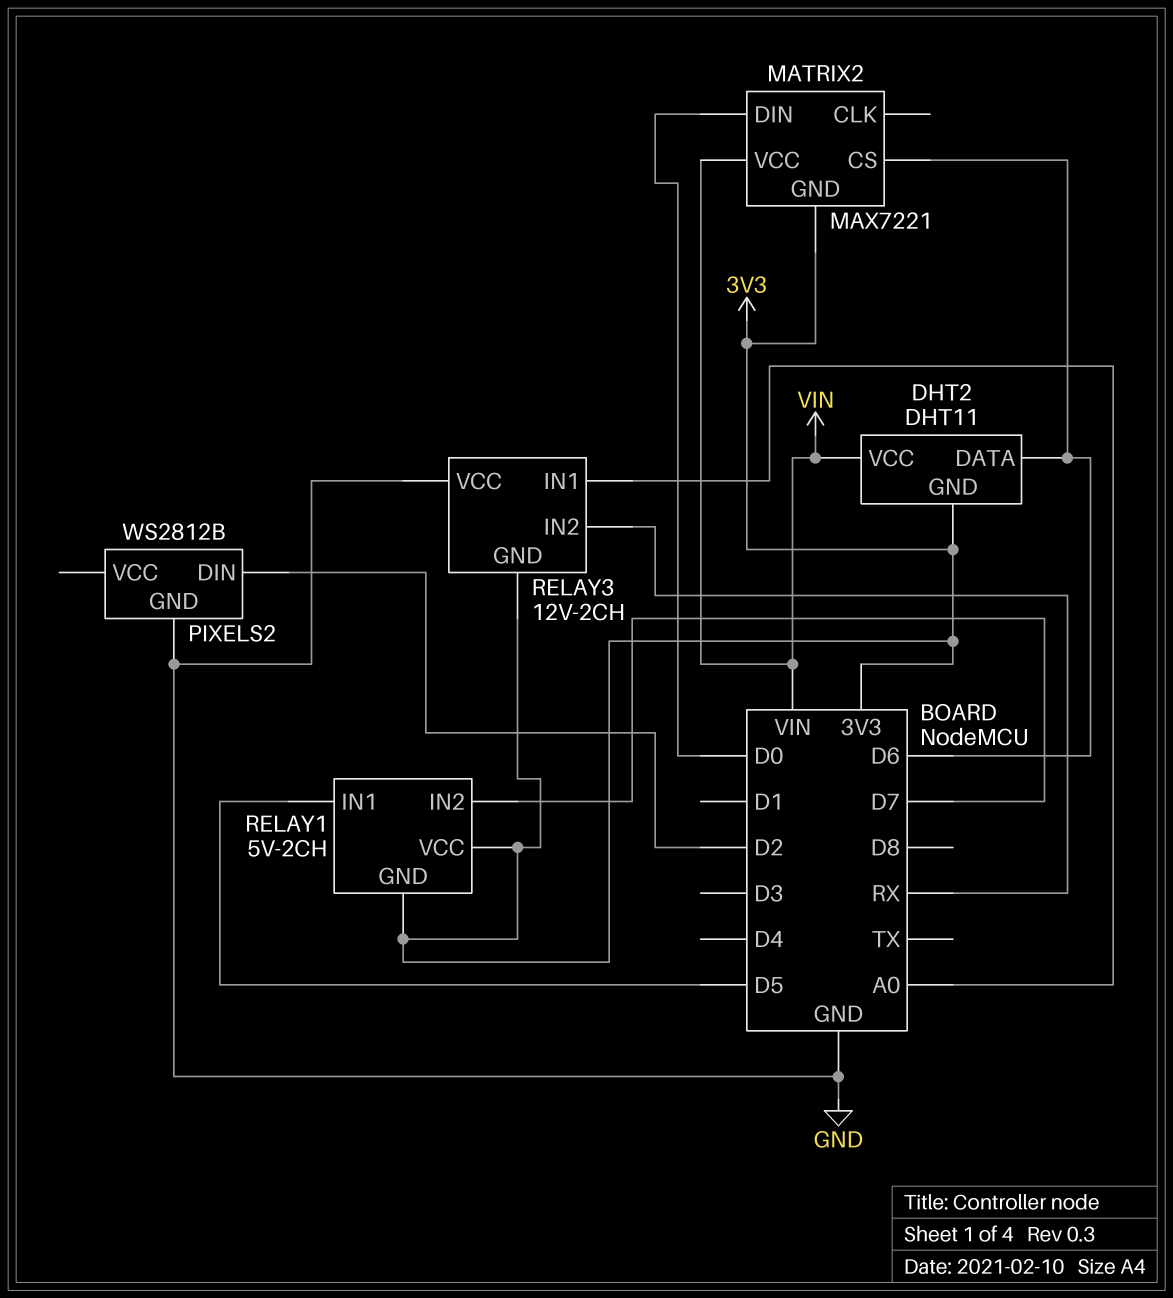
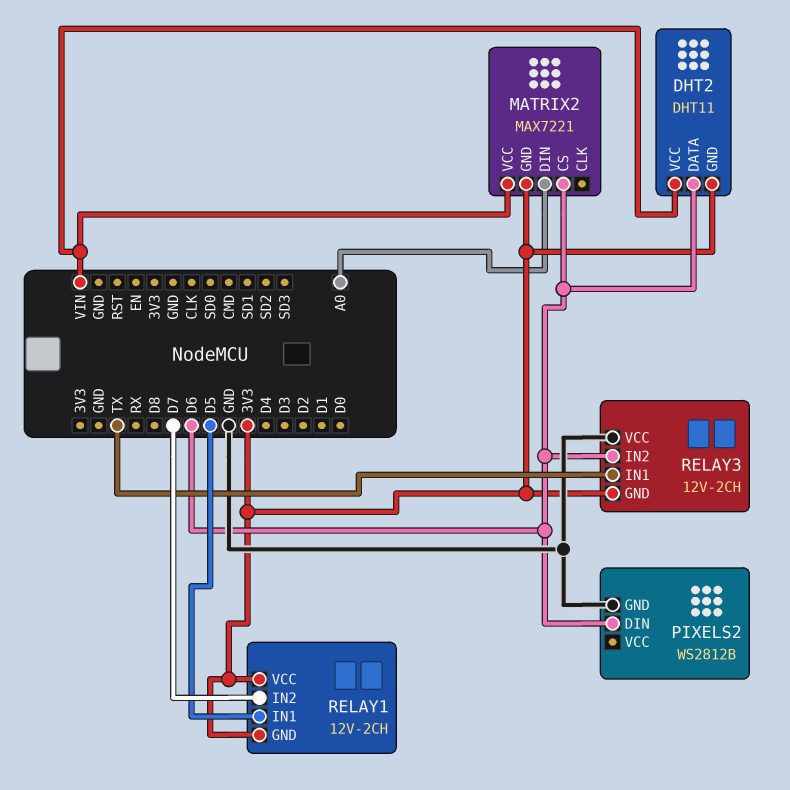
MATRIX2 pin DIN: D0 -> A0
PIXELS2 pin DIN: D2 -> D6
RELAY1: 5V-2CH -> 12V-2CH
RELAY3 pin IN1: A0 -> TX
RELAY3 pin IN2: RX -> D6

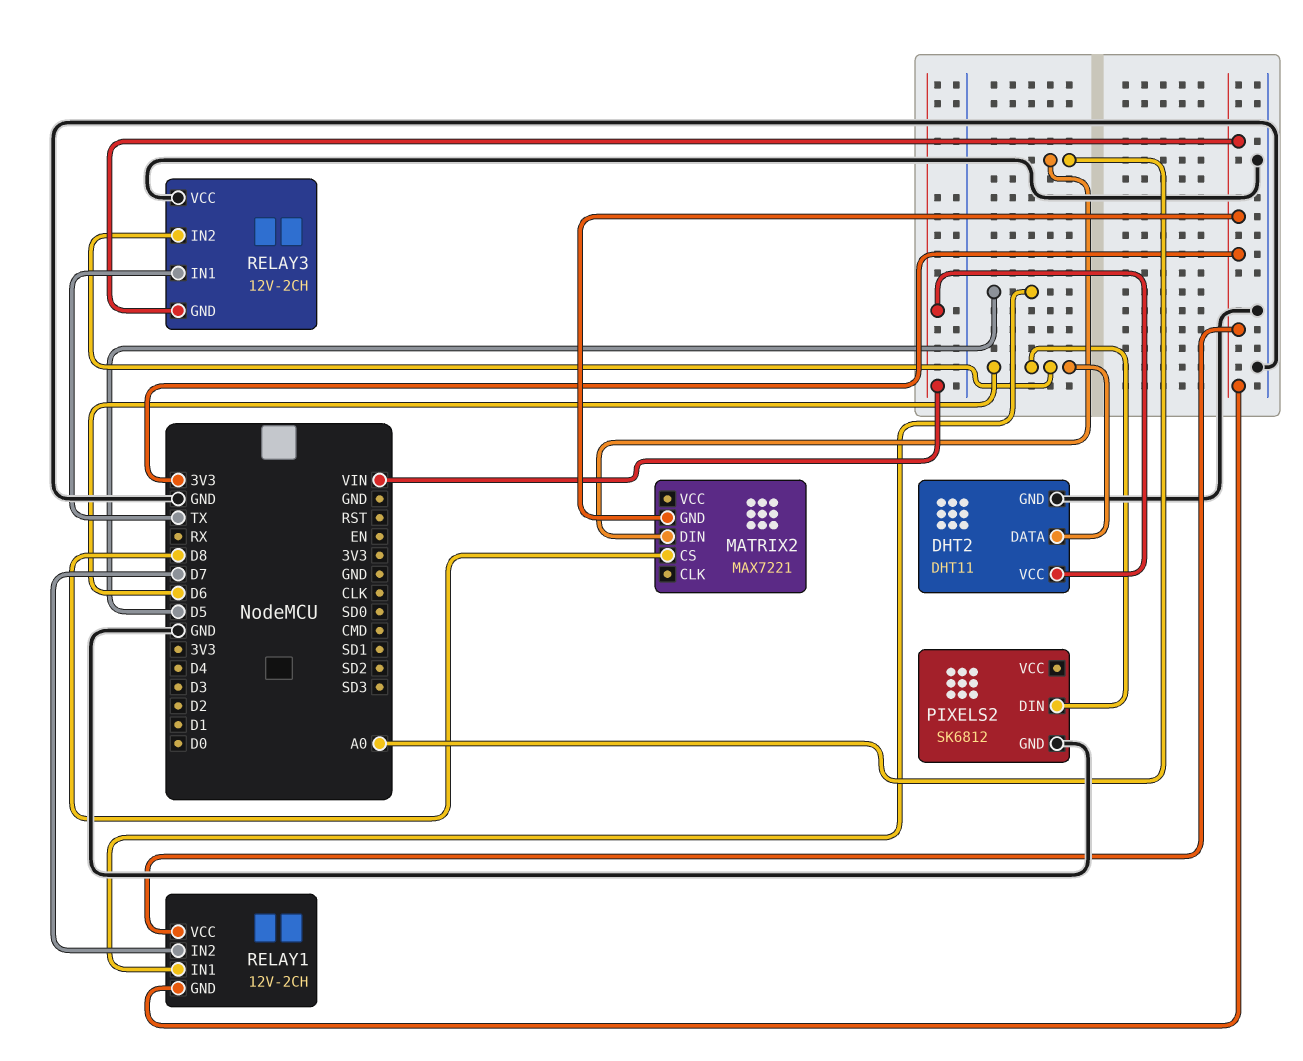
DHT2 pin GND: 3V3 -> GND
MATRIX2 pin CS: D6 -> D8
MATRIX2 pin VCC: VIN -> none
PIXELS2: WS2812B -> SK6812

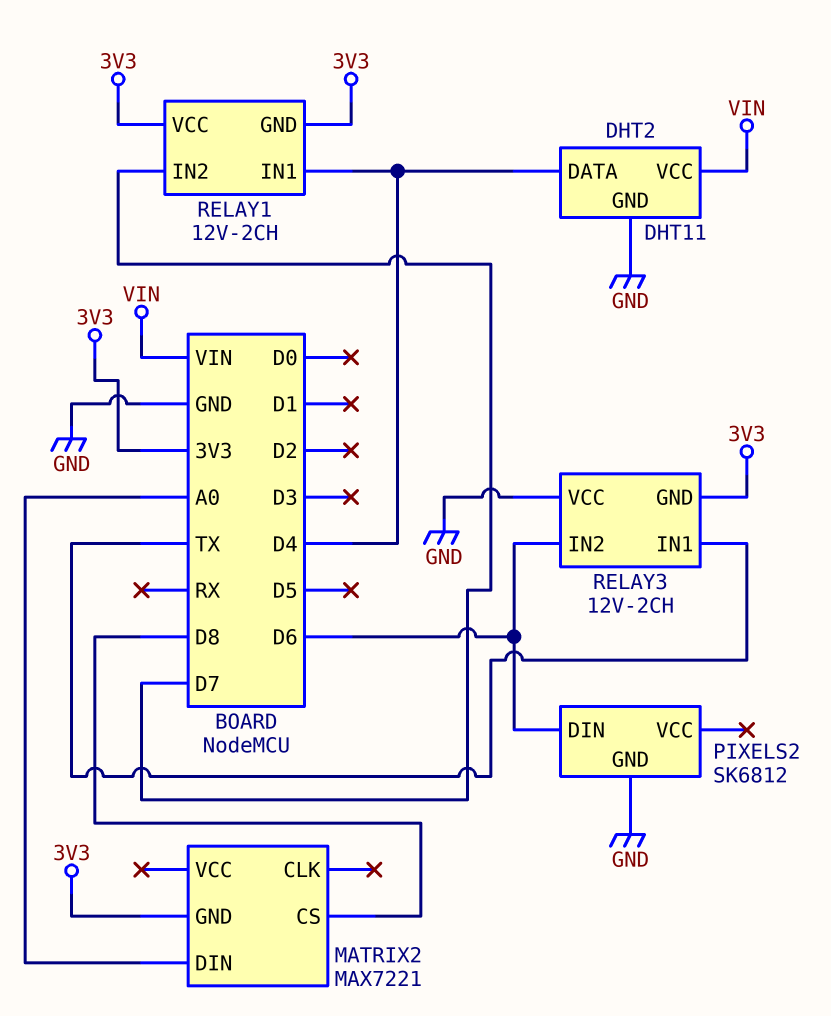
DHT2 pin DATA: D6 -> D4
RELAY1 pin IN1: D5 -> D4

